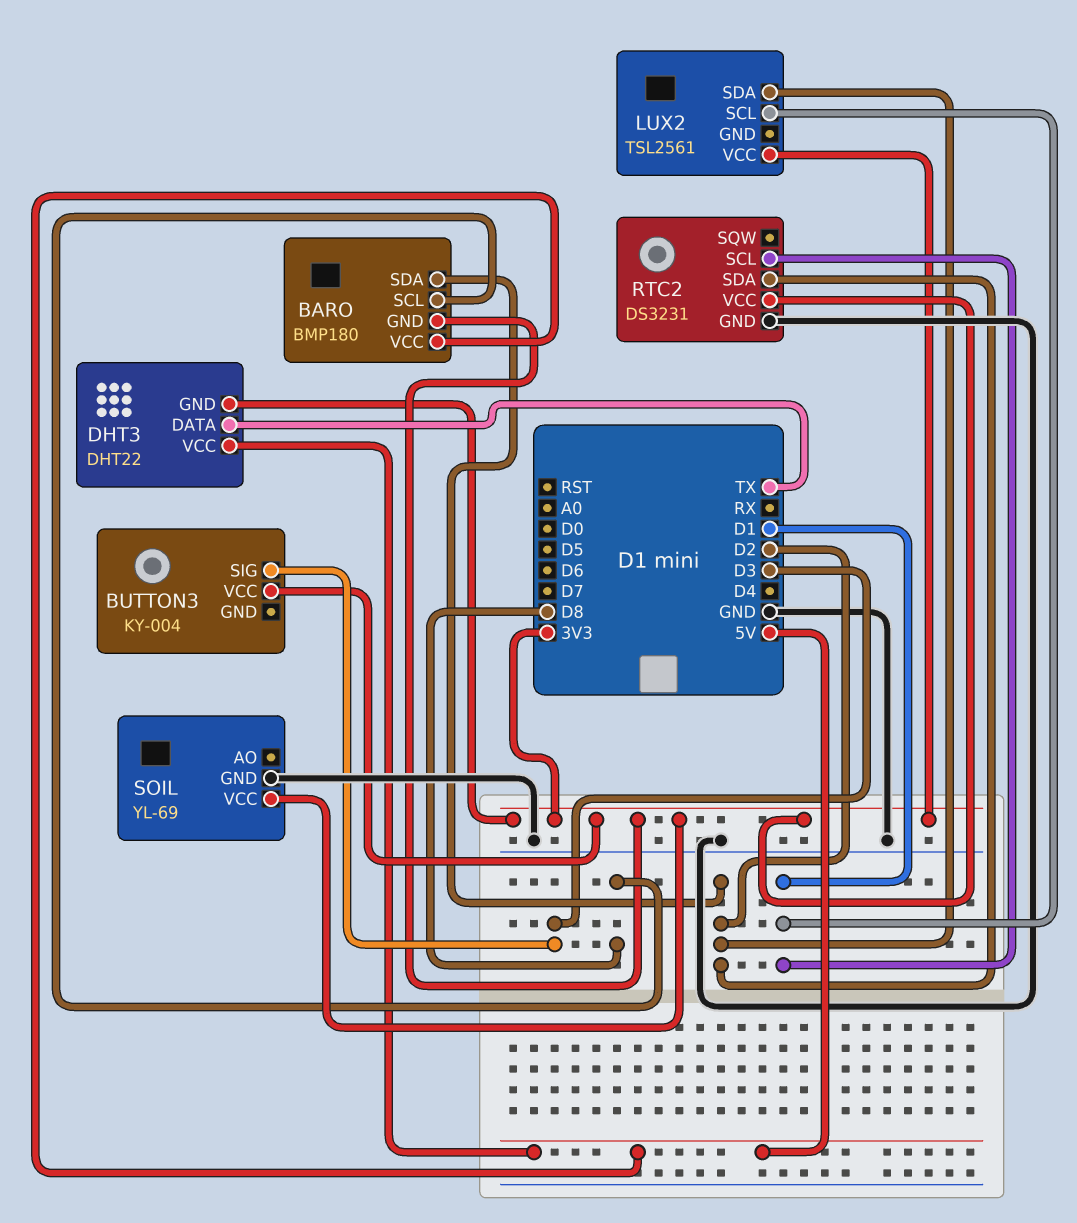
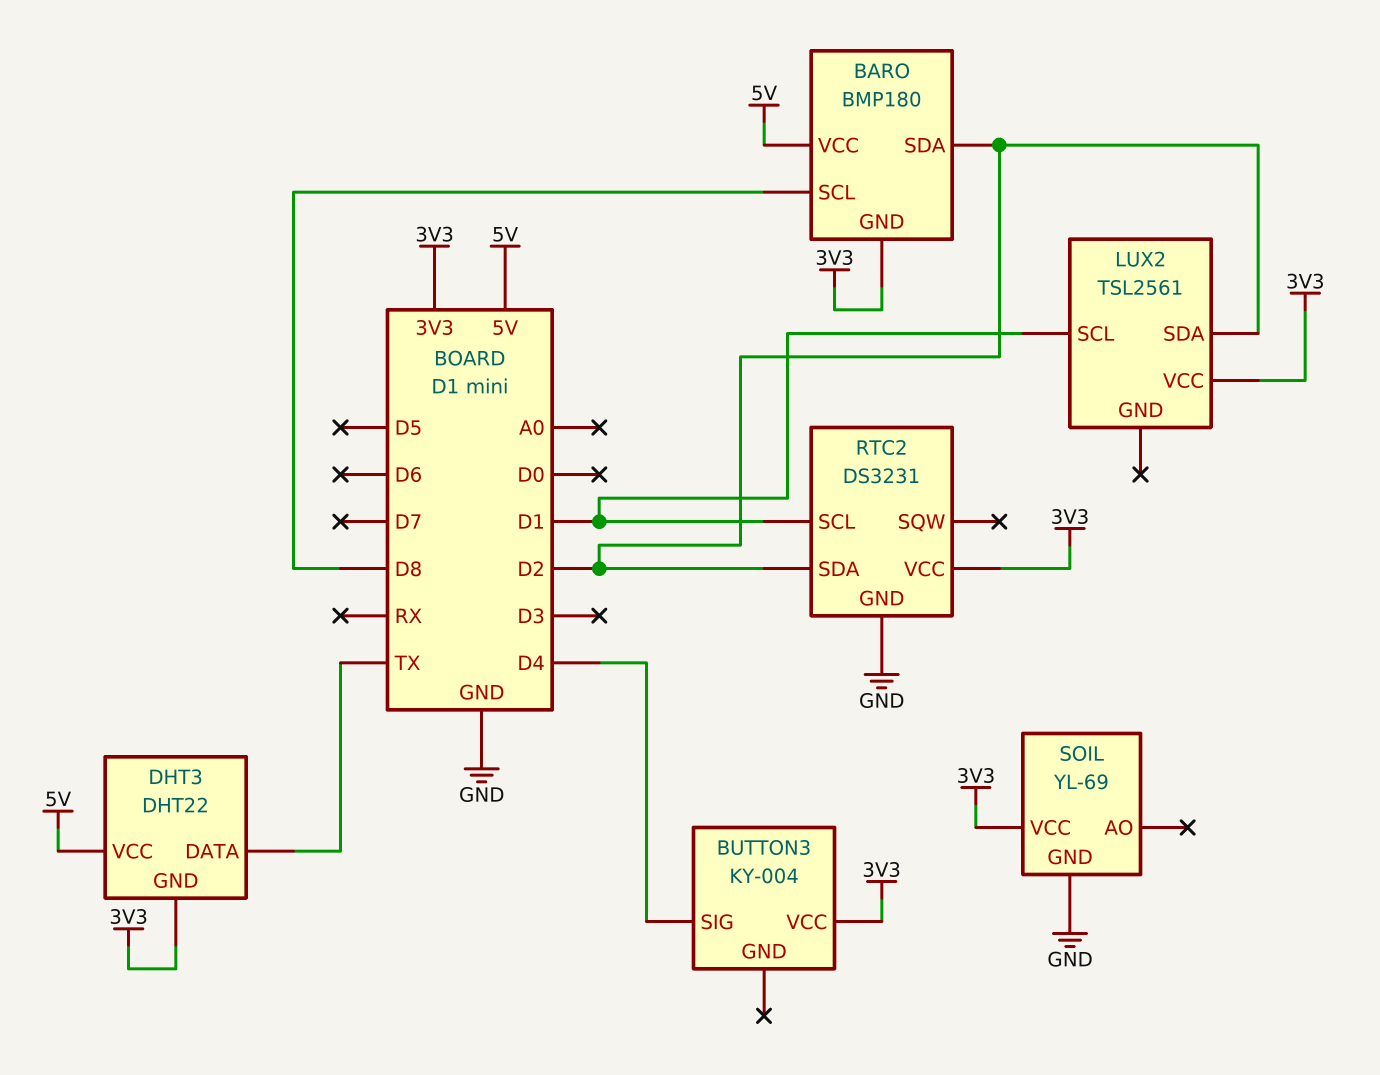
BUTTON3 pin SIG: D3 -> D4

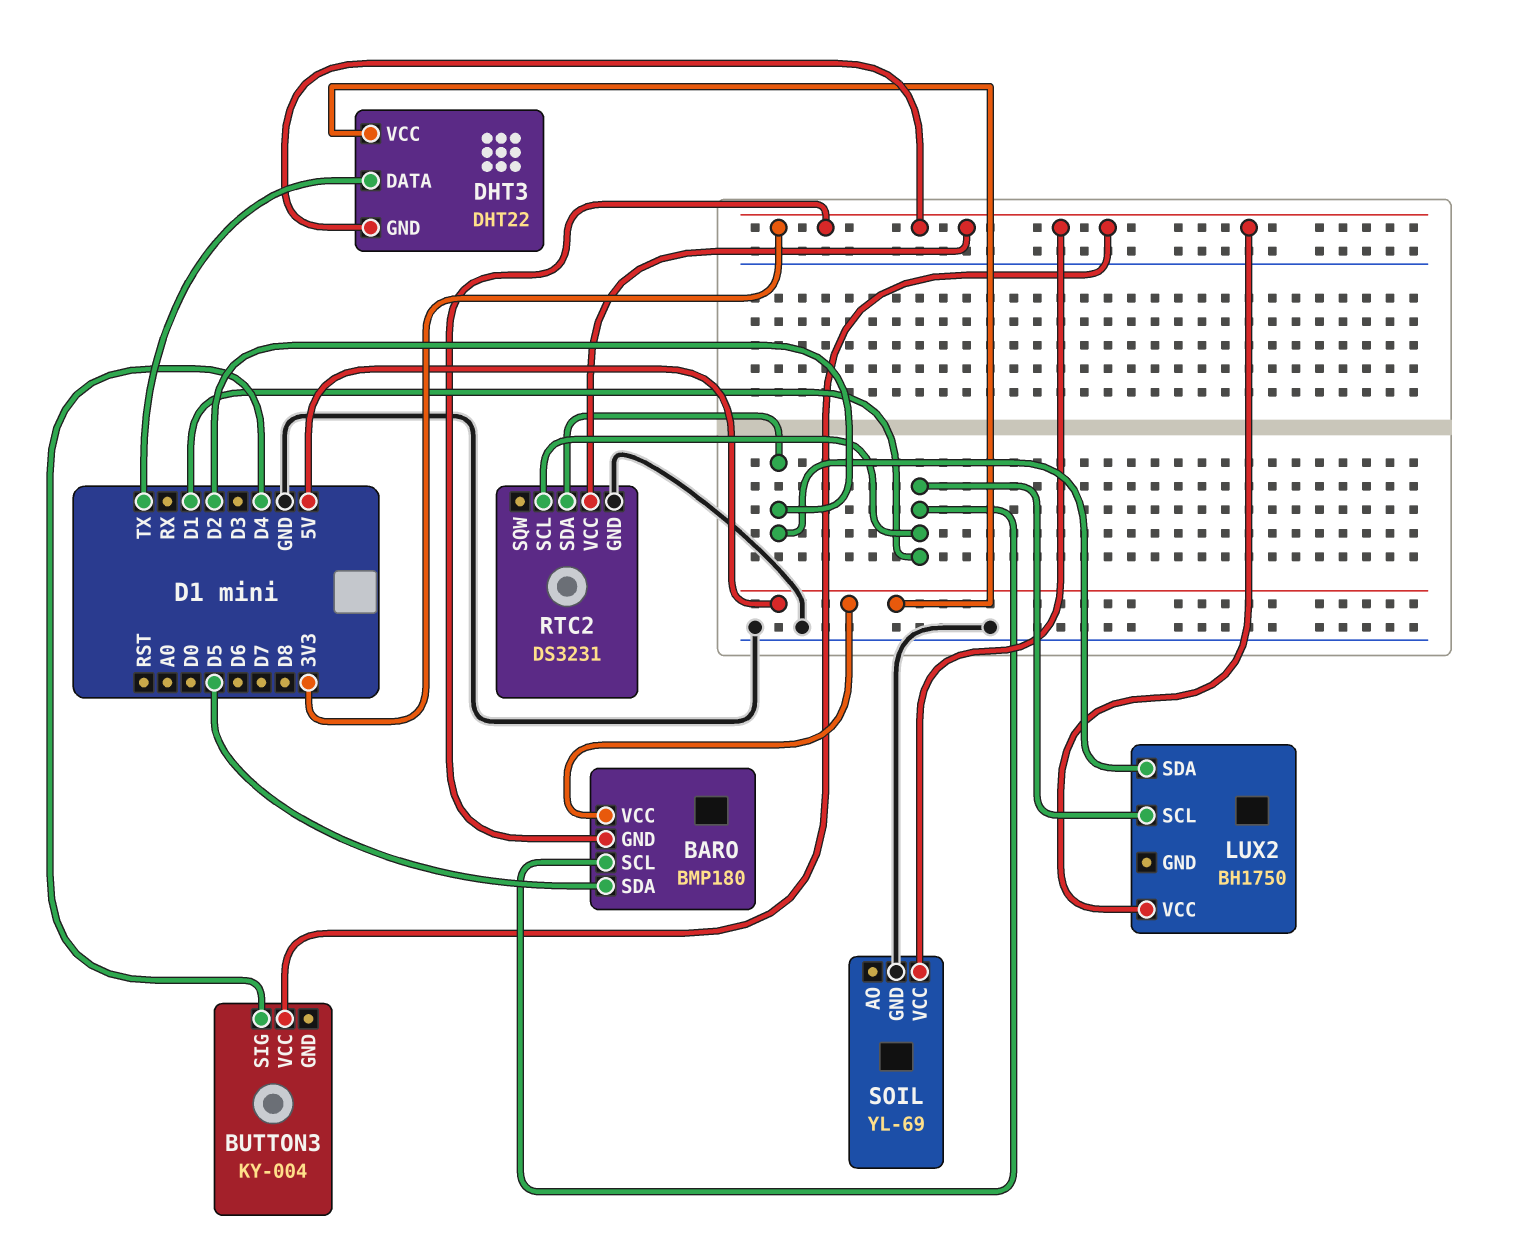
BARO pin SCL: D8 -> D1
BARO pin SDA: D2 -> D5
LUX2: TSL2561 -> BH1750

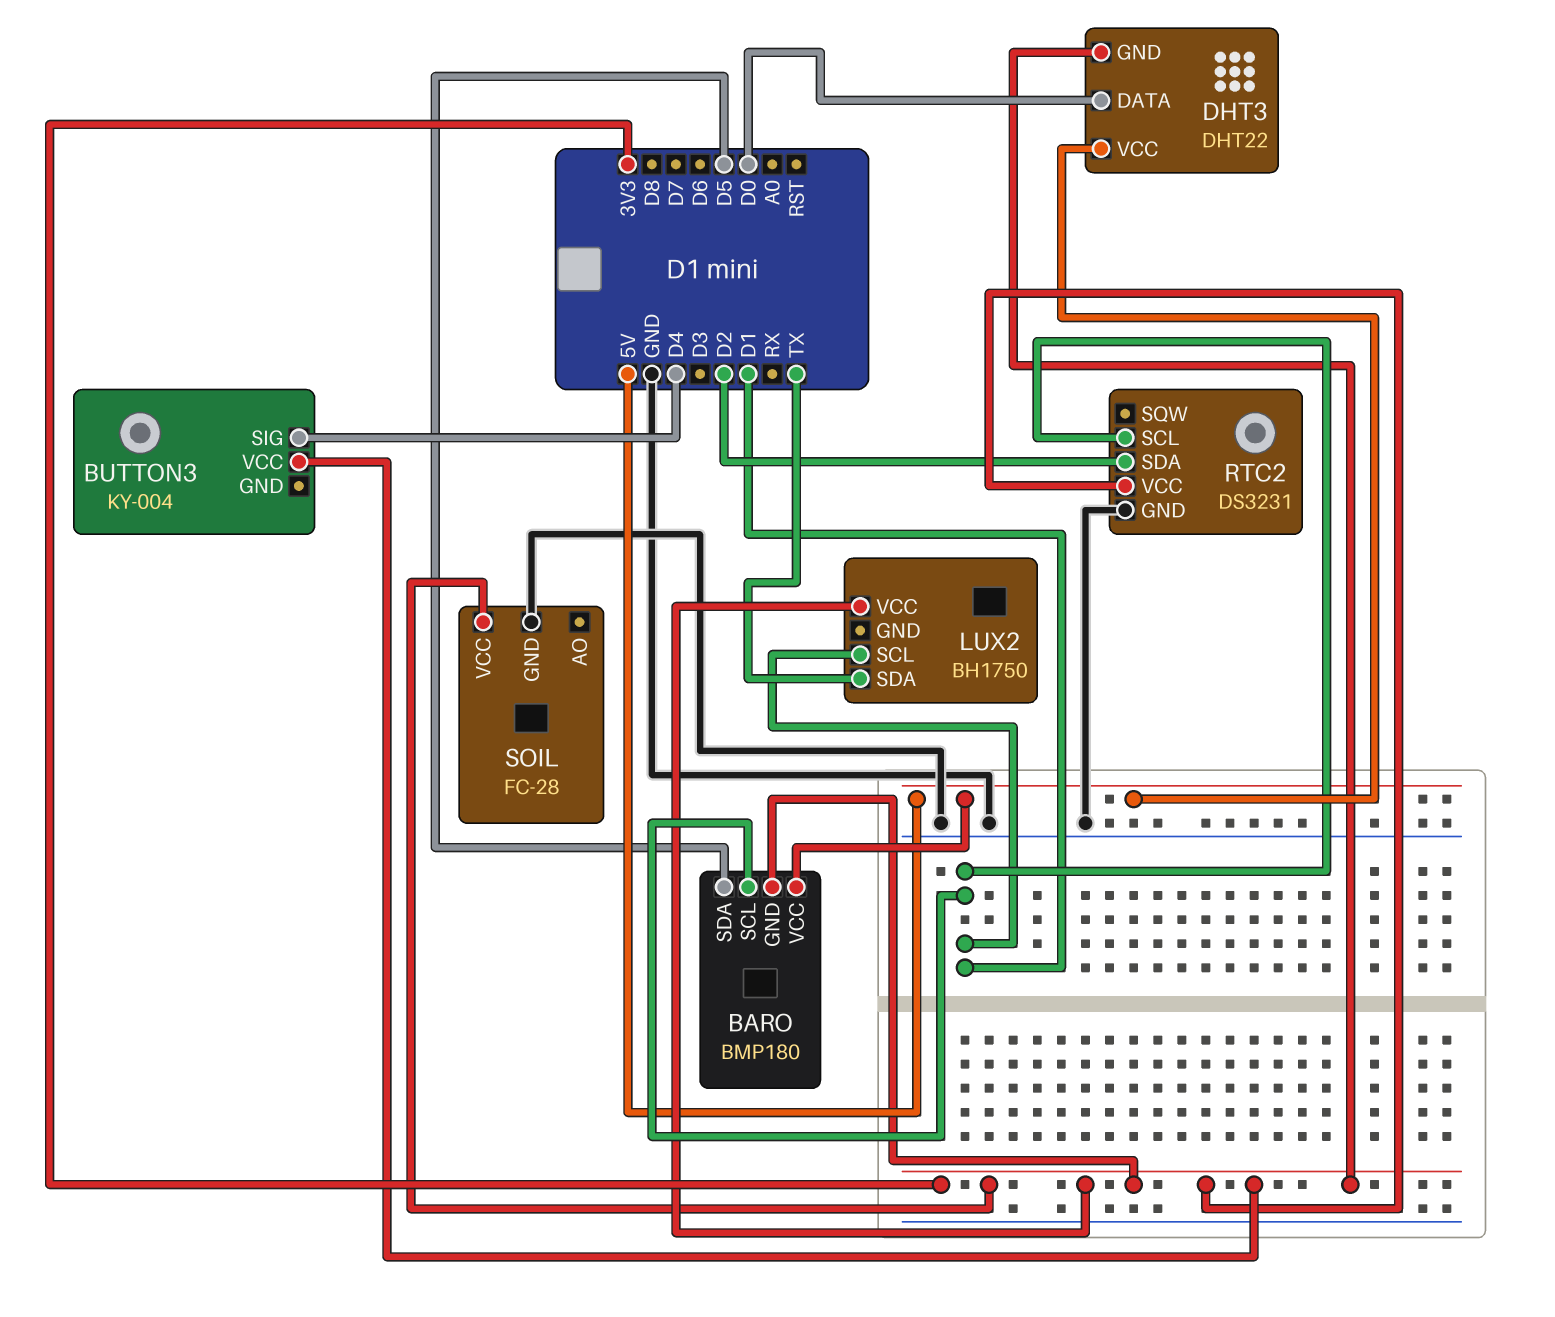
DHT3 pin DATA: TX -> D0
LUX2 pin SDA: D2 -> TX
SOIL: YL-69 -> FC-28

